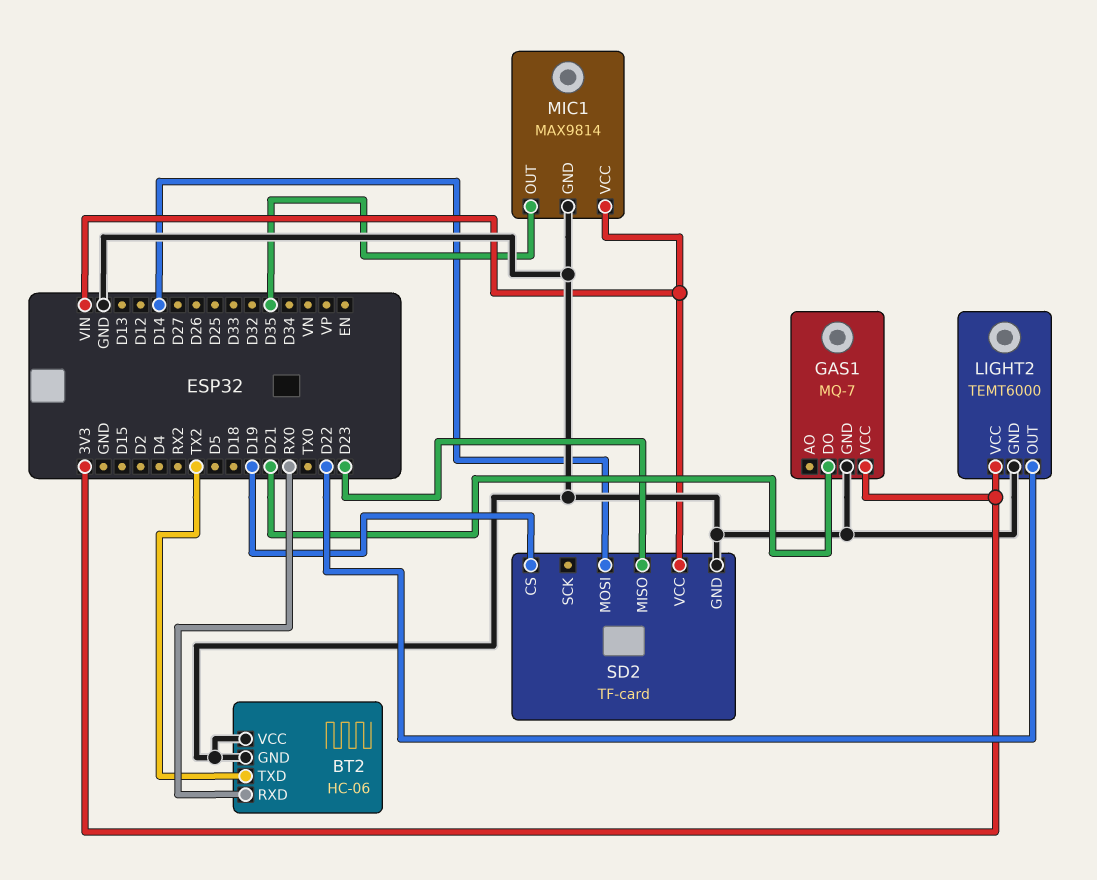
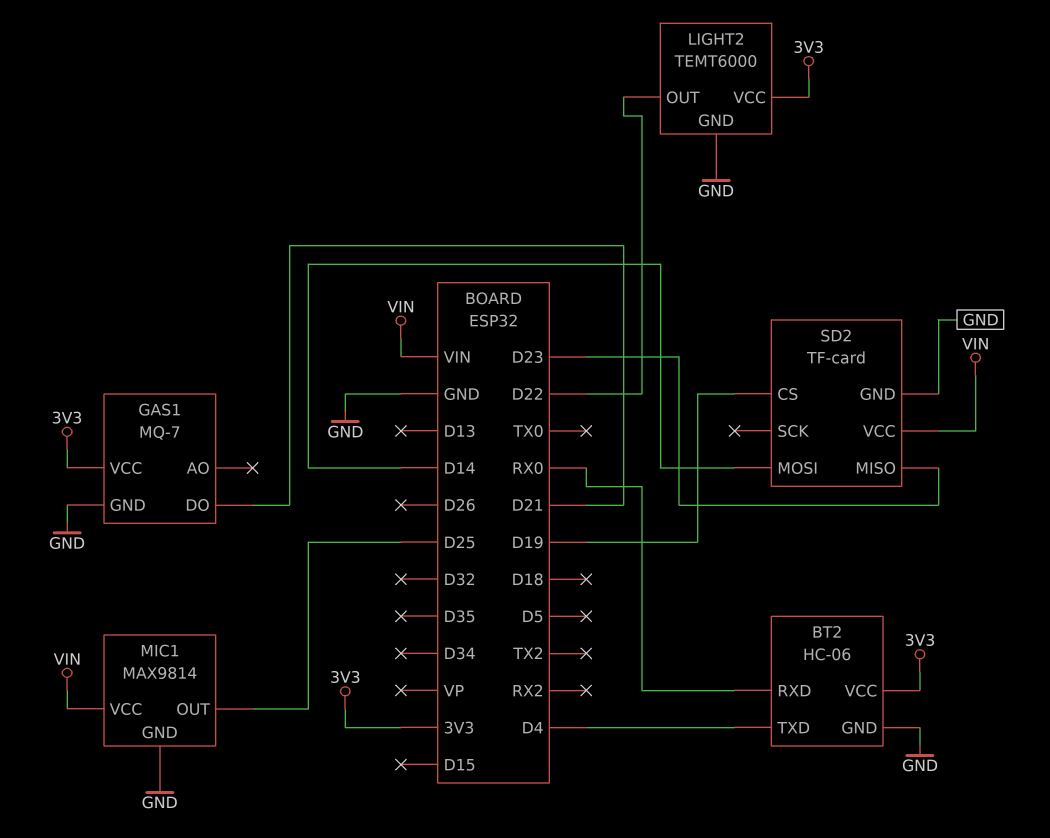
BT2 pin TXD: TX2 -> D4
BT2 pin VCC: GND -> 3V3
MIC1 pin OUT: D35 -> D25

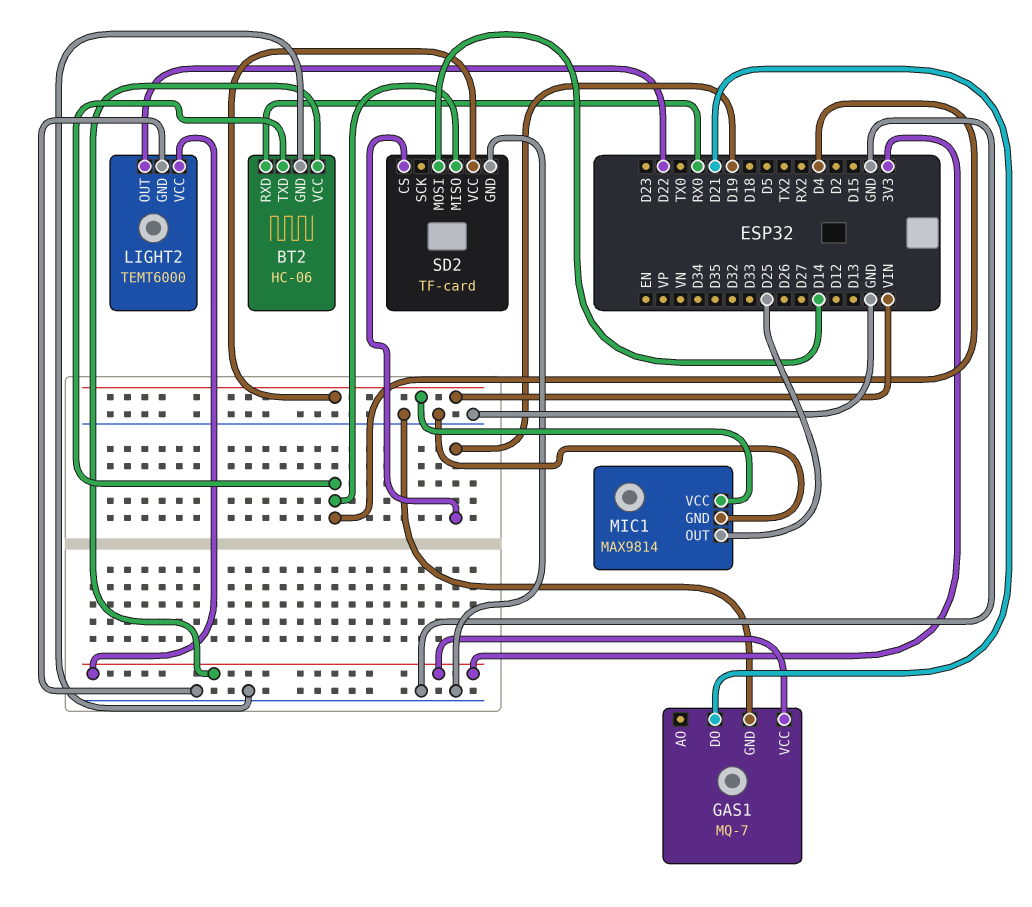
SD2 pin MISO: D23 -> D4

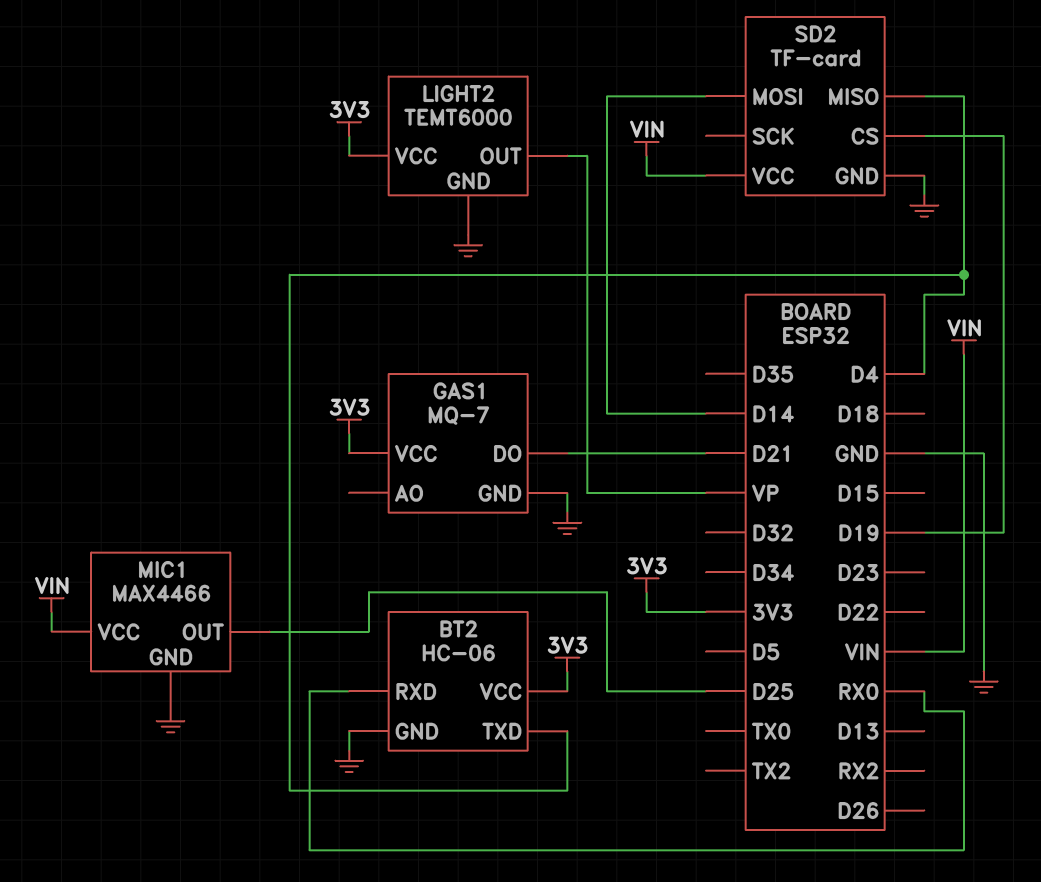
LIGHT2 pin OUT: D22 -> VP
MIC1: MAX9814 -> MAX4466

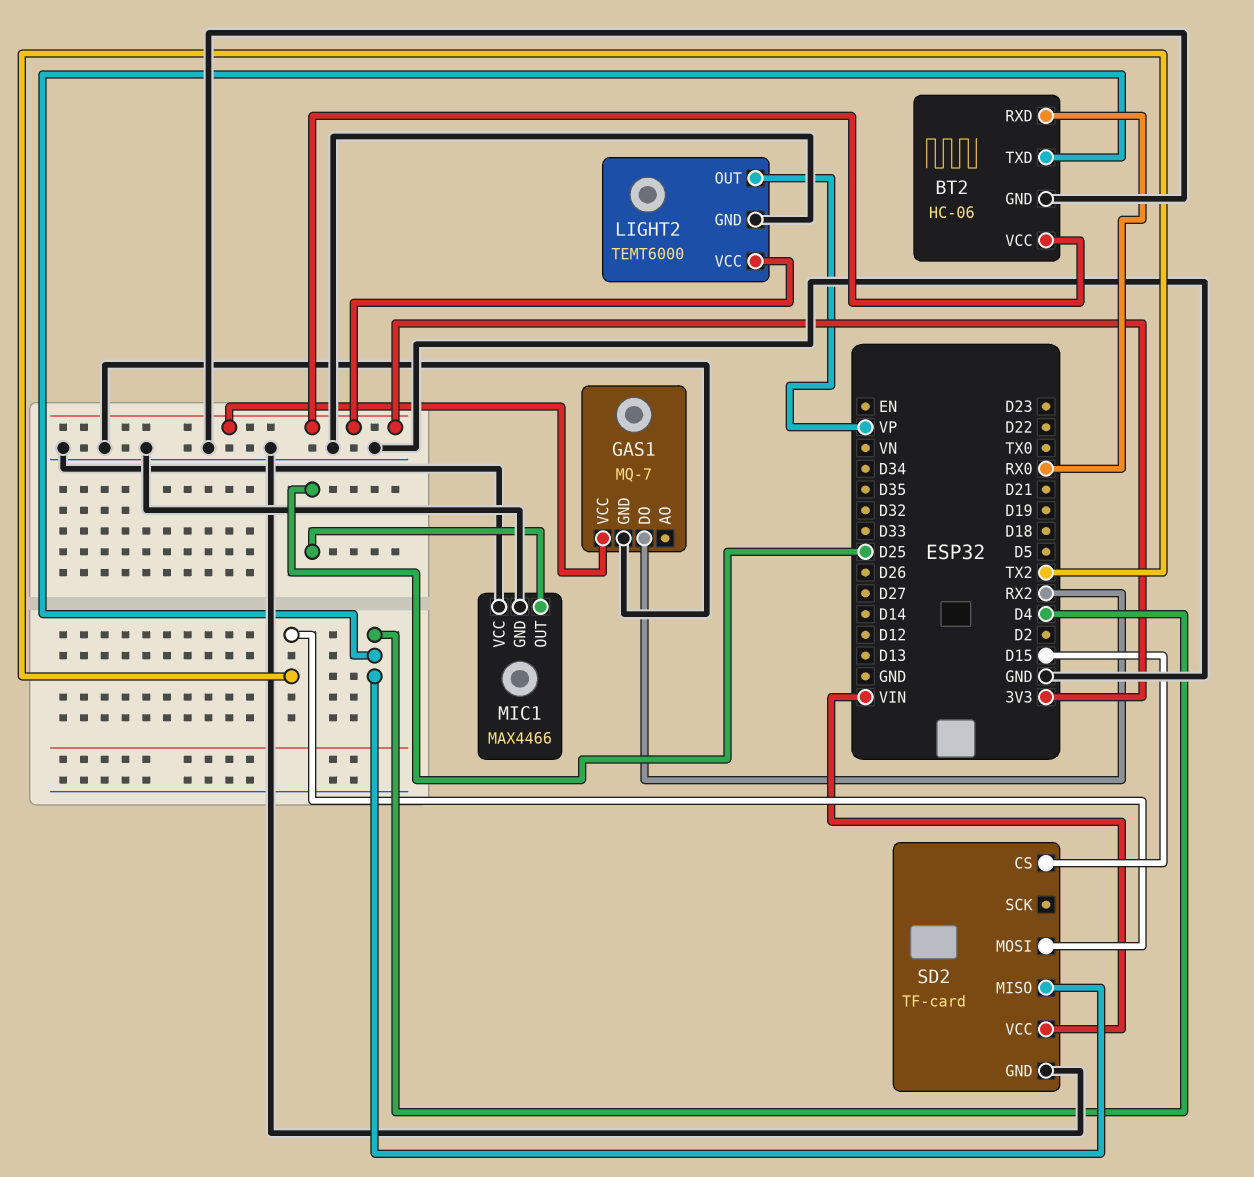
GAS1 pin DO: D21 -> RX2
MIC1 pin VCC: VIN -> GND
SD2 pin CS: D19 -> D15
SD2 pin MOSI: D14 -> TX2

